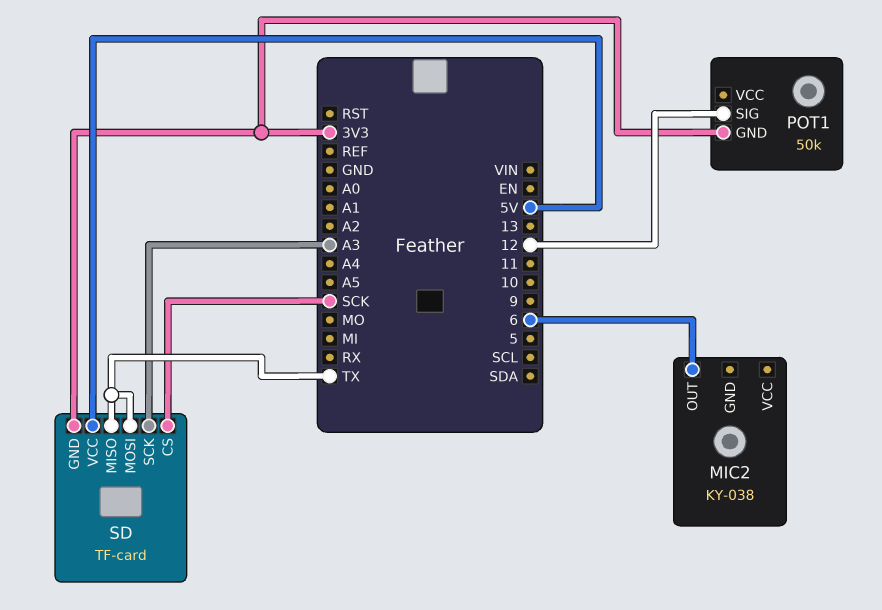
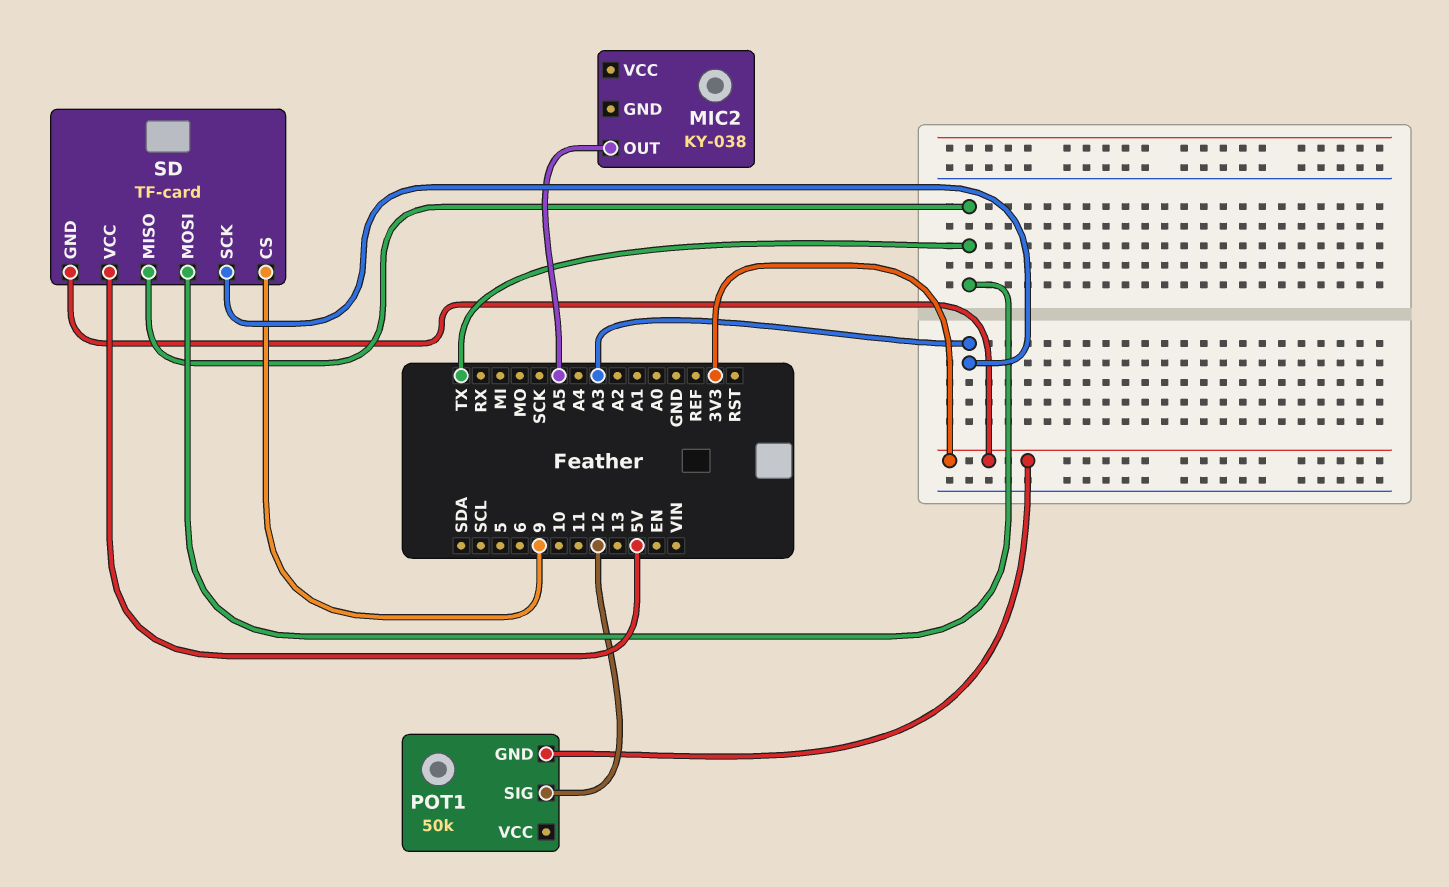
MIC2 pin OUT: 6 -> A5
SD pin CS: SCK -> 9

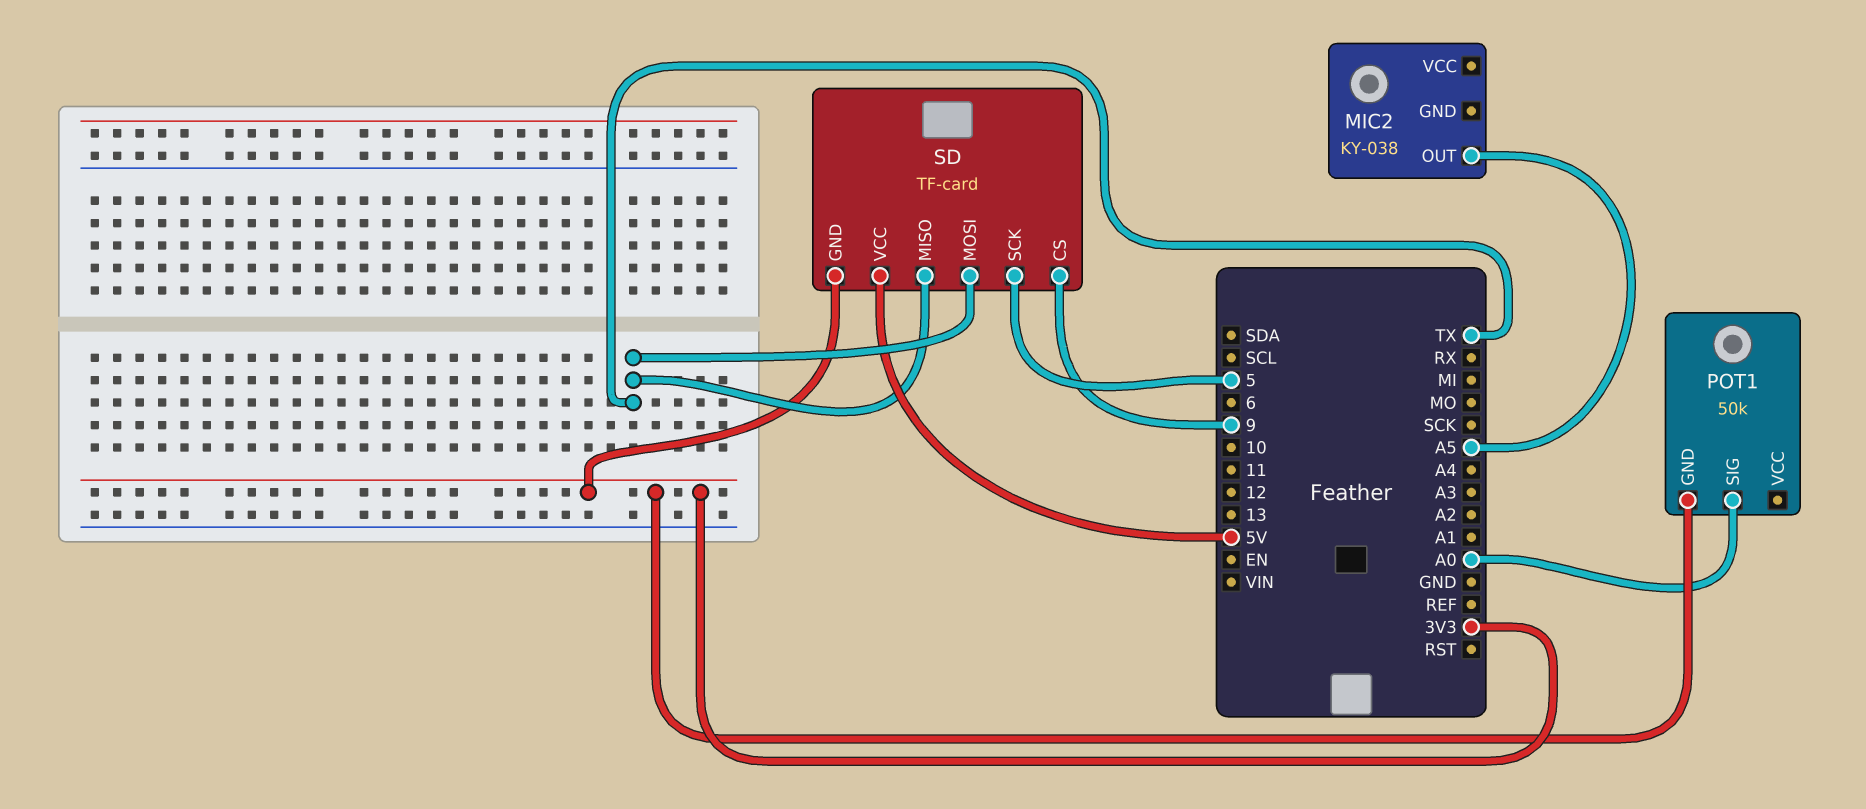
POT1 pin SIG: 12 -> A0
SD pin SCK: A3 -> 5

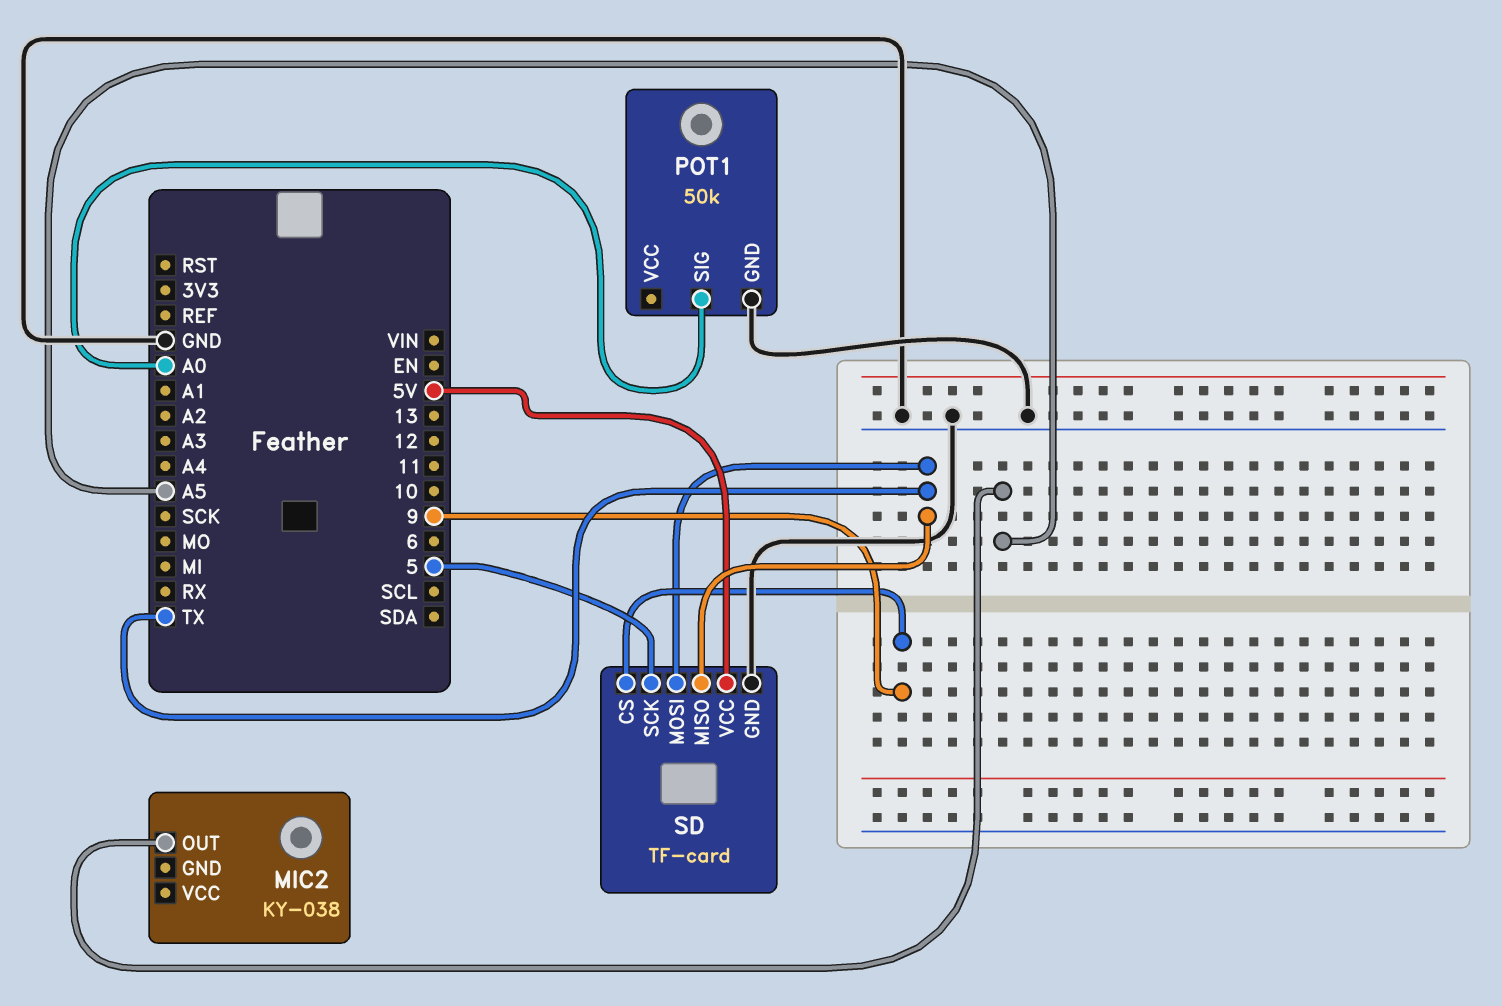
POT1 pin GND: 3V3 -> GND
SD pin GND: 3V3 -> GND

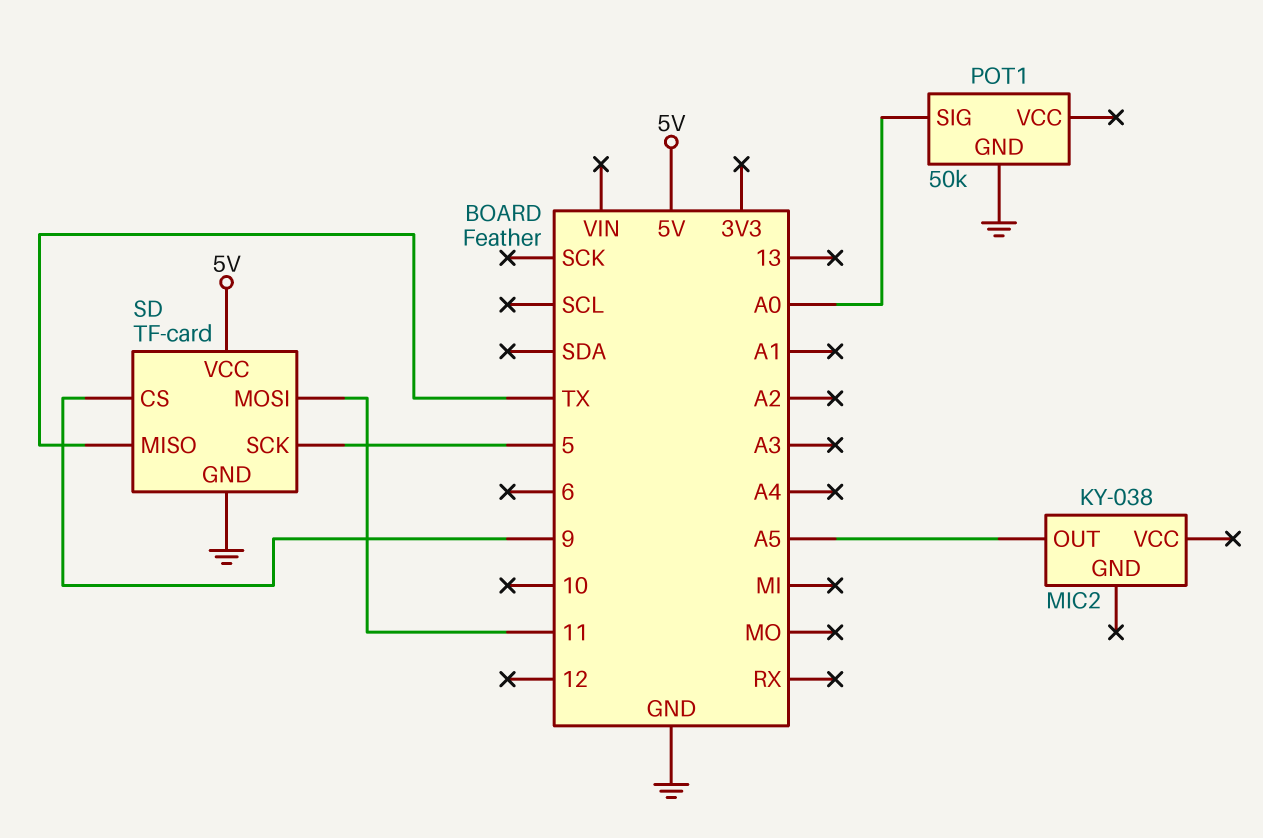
SD pin MOSI: TX -> 11

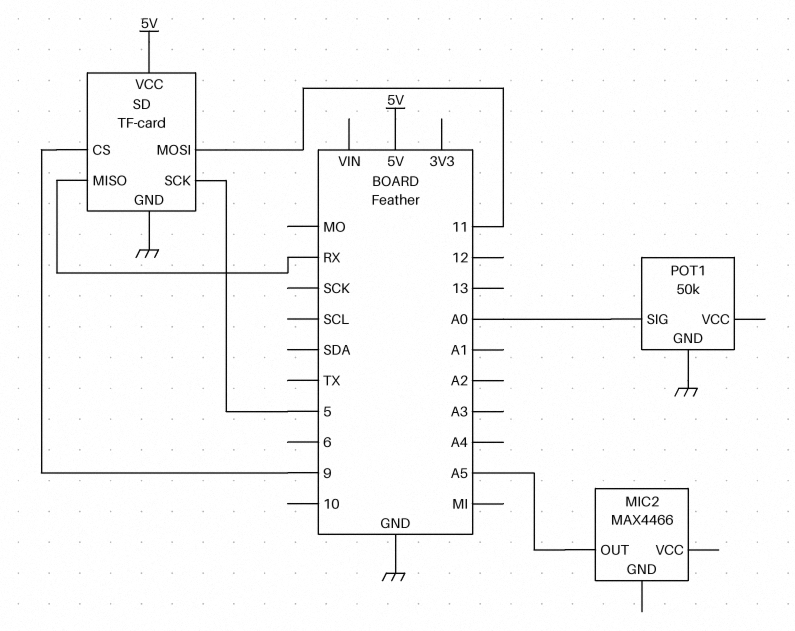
MIC2: KY-038 -> MAX4466
SD pin MISO: TX -> RX

